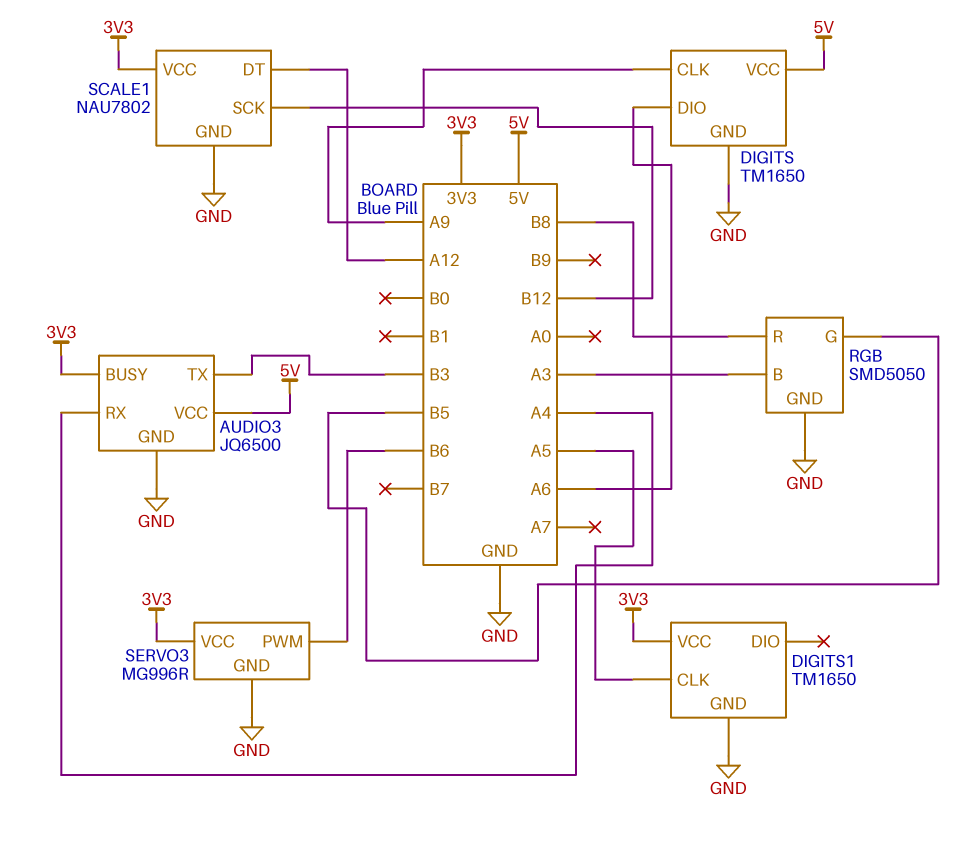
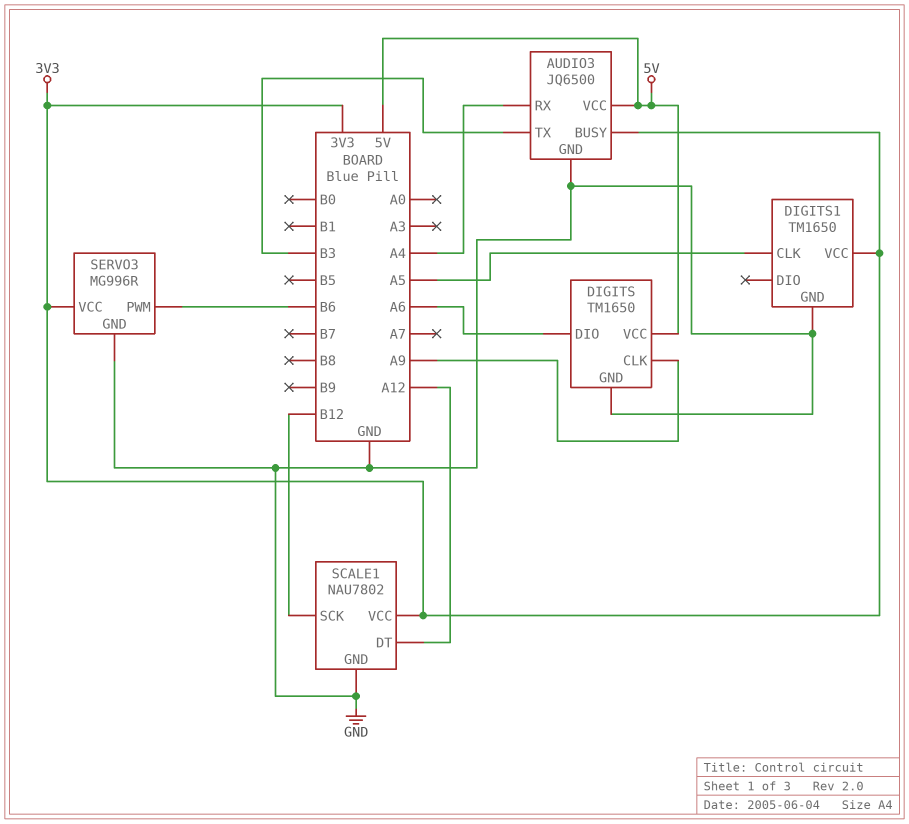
RGB: SMD5050 -> none
RGB pin B: A3 -> none
RGB pin G: B5 -> none
RGB pin GND: GND -> none
RGB pin R: B8 -> none

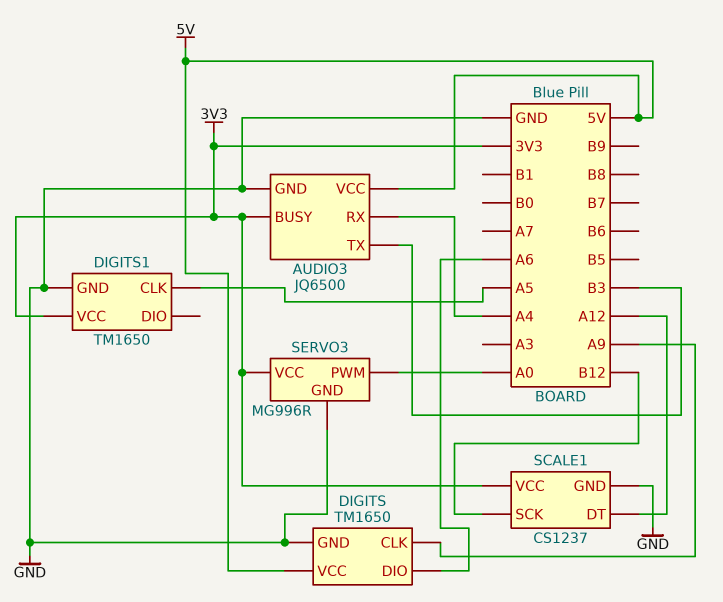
SCALE1: NAU7802 -> CS1237
SERVO3 pin PWM: B6 -> A0

